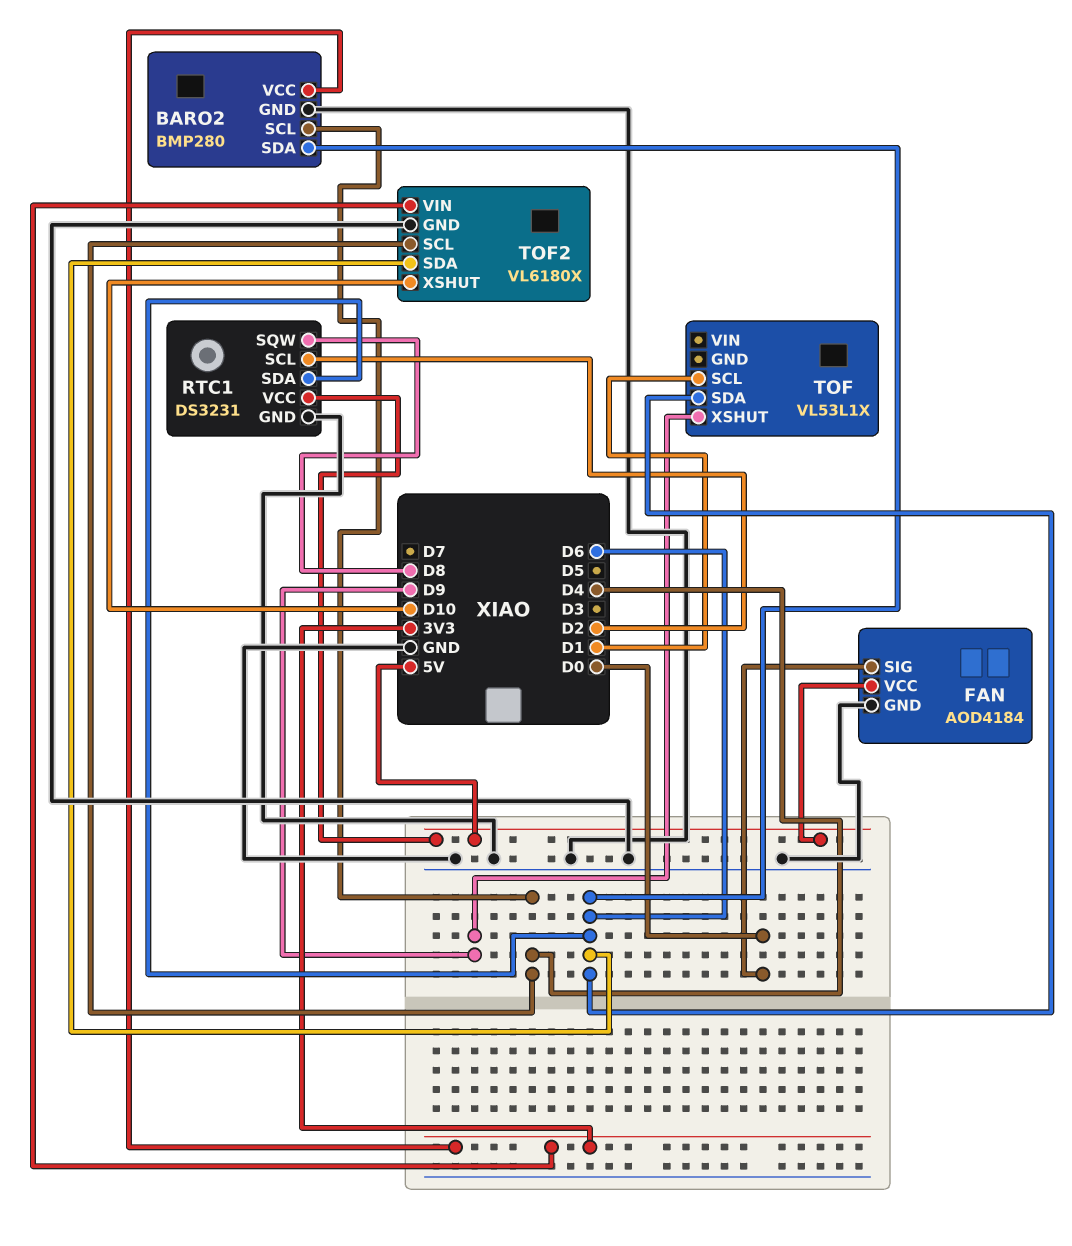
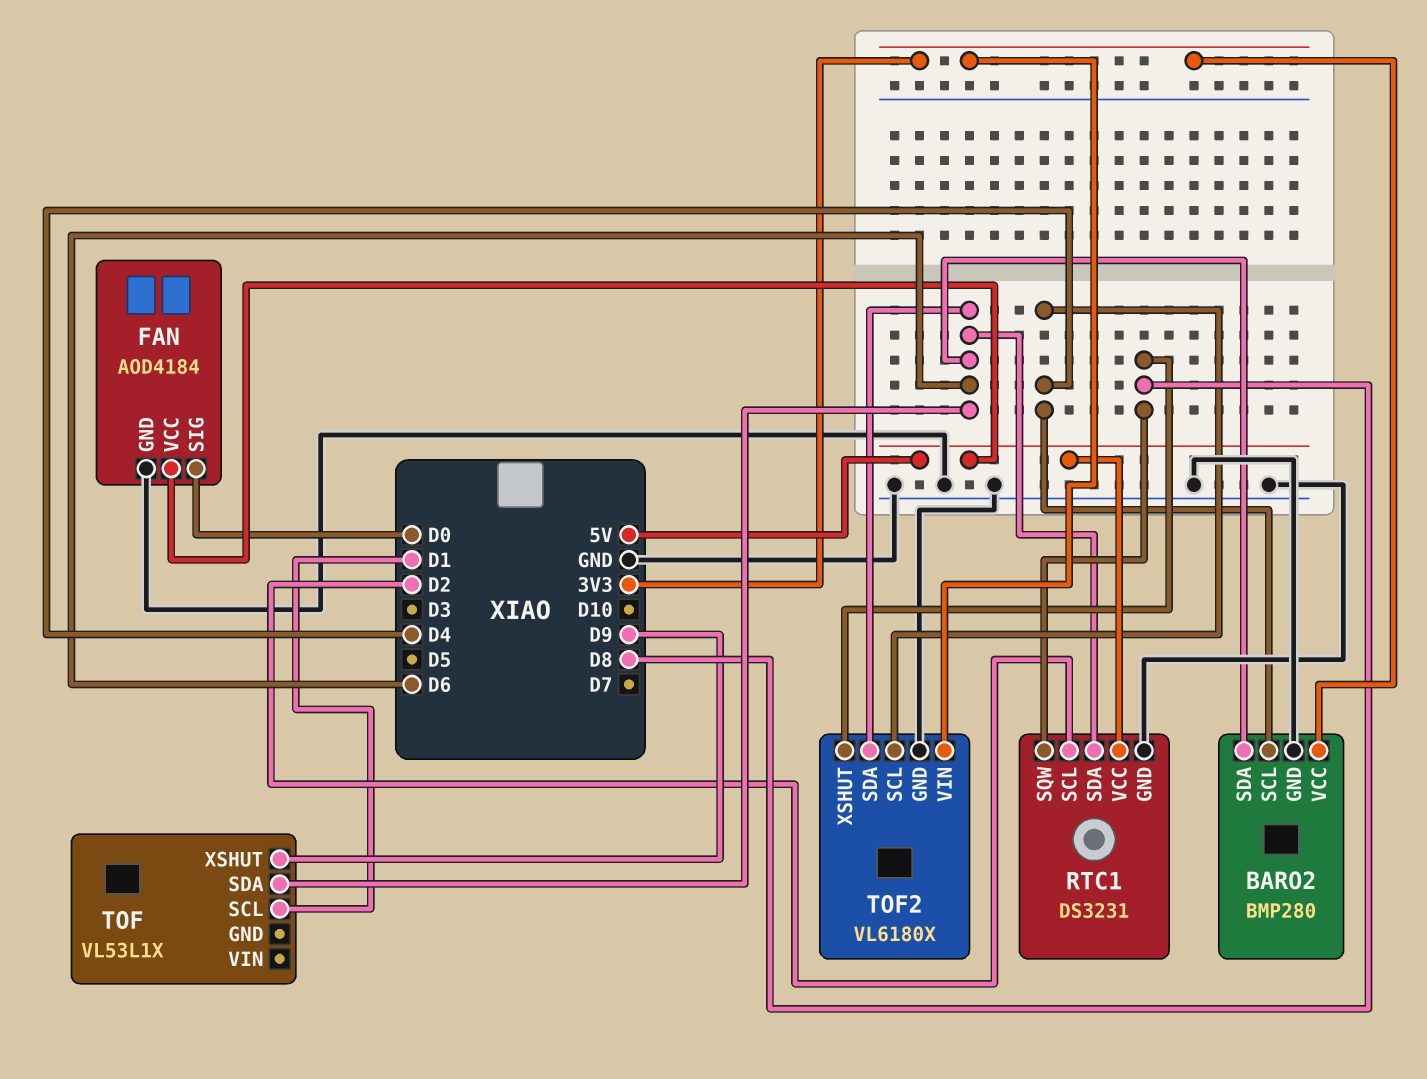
TOF2 pin XSHUT: D10 -> D8

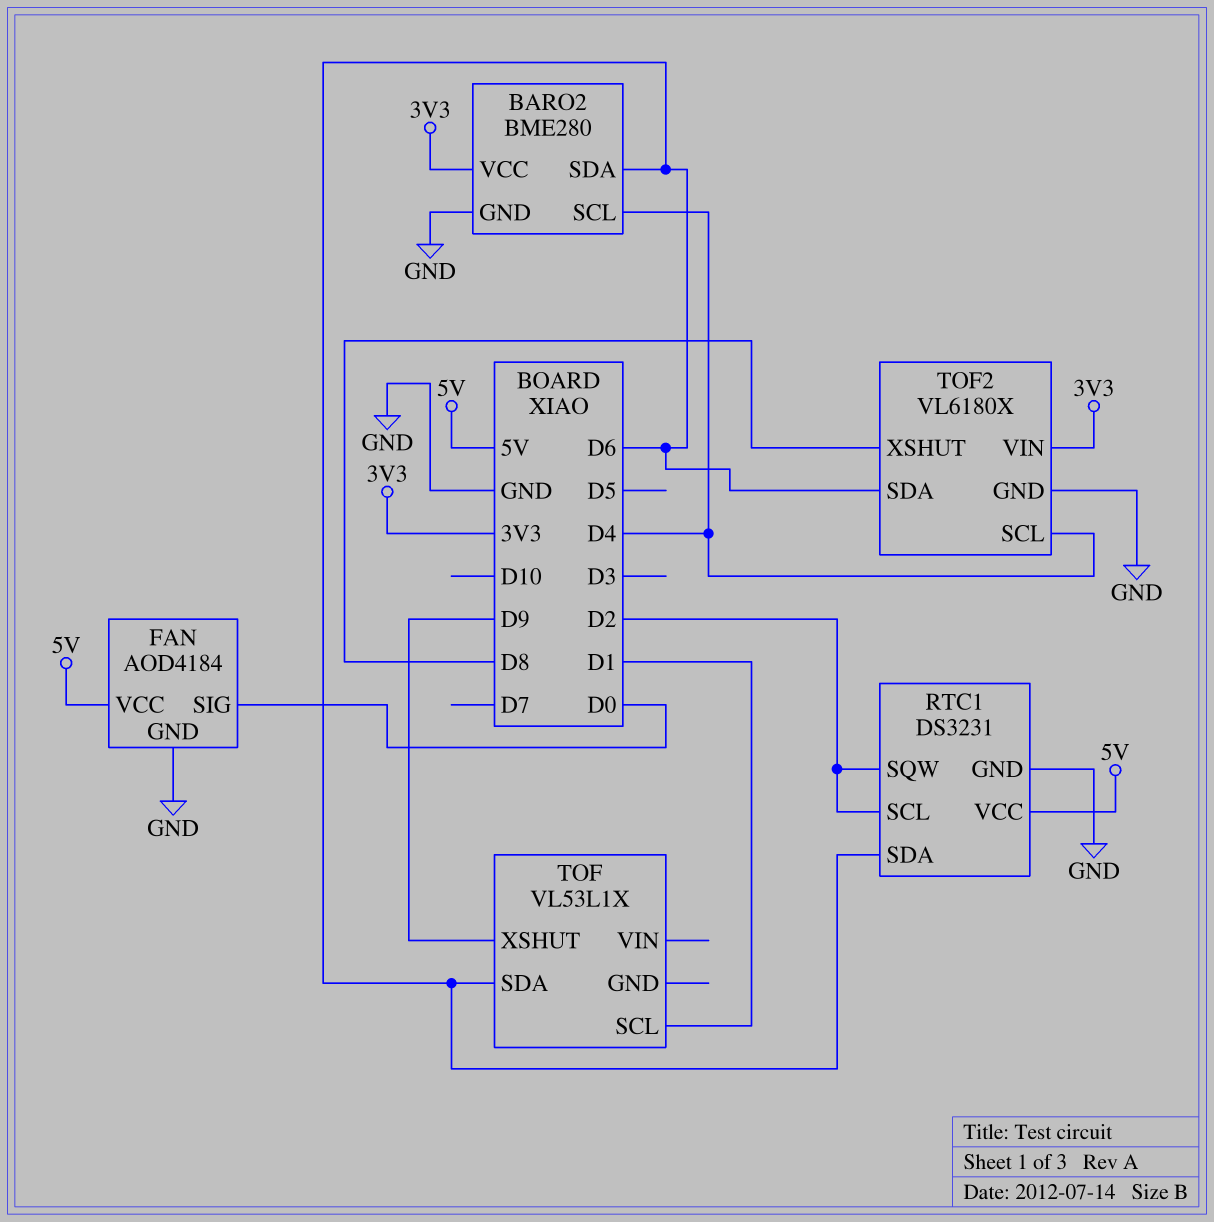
BARO2: BMP280 -> BME280
RTC1 pin SQW: D8 -> D2

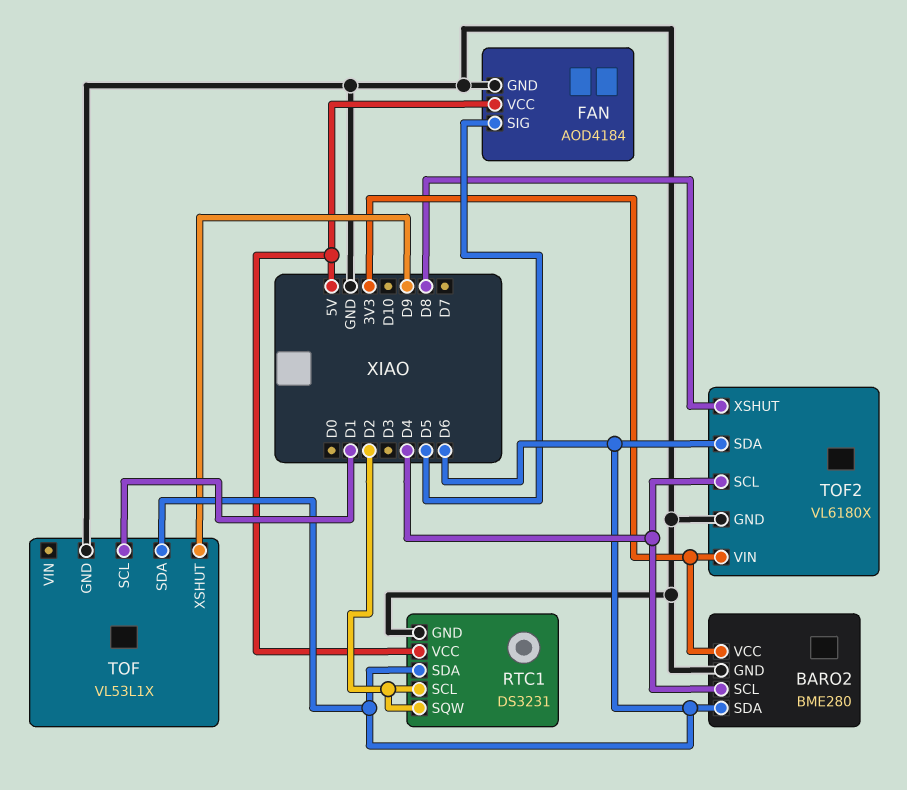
FAN pin SIG: D0 -> D5
TOF pin GND: none -> GND

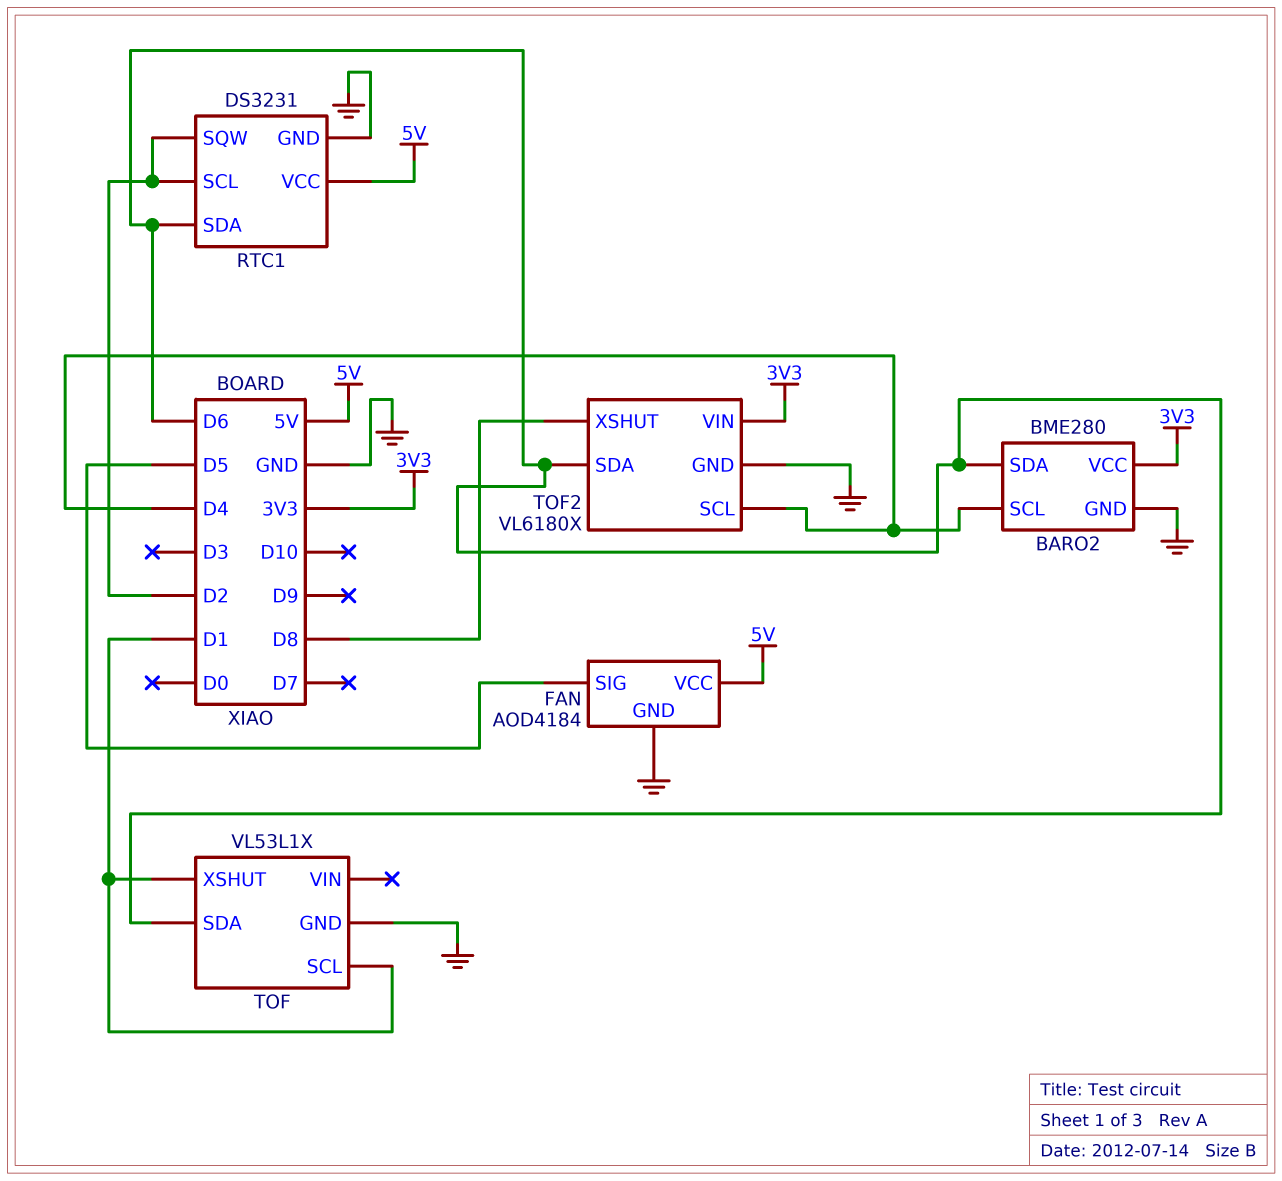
TOF pin XSHUT: D9 -> D1

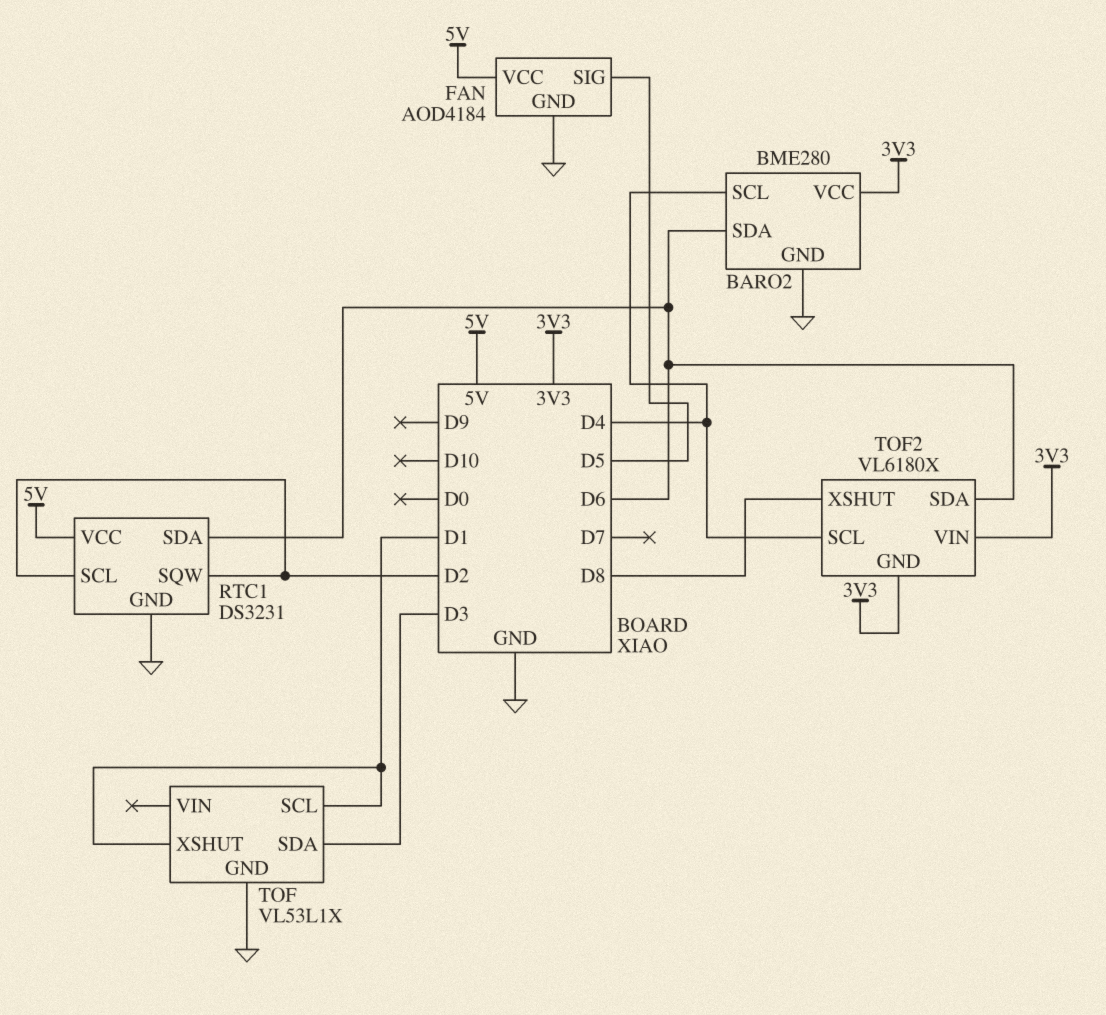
TOF pin SDA: D6 -> D3
TOF2 pin GND: GND -> 3V3

